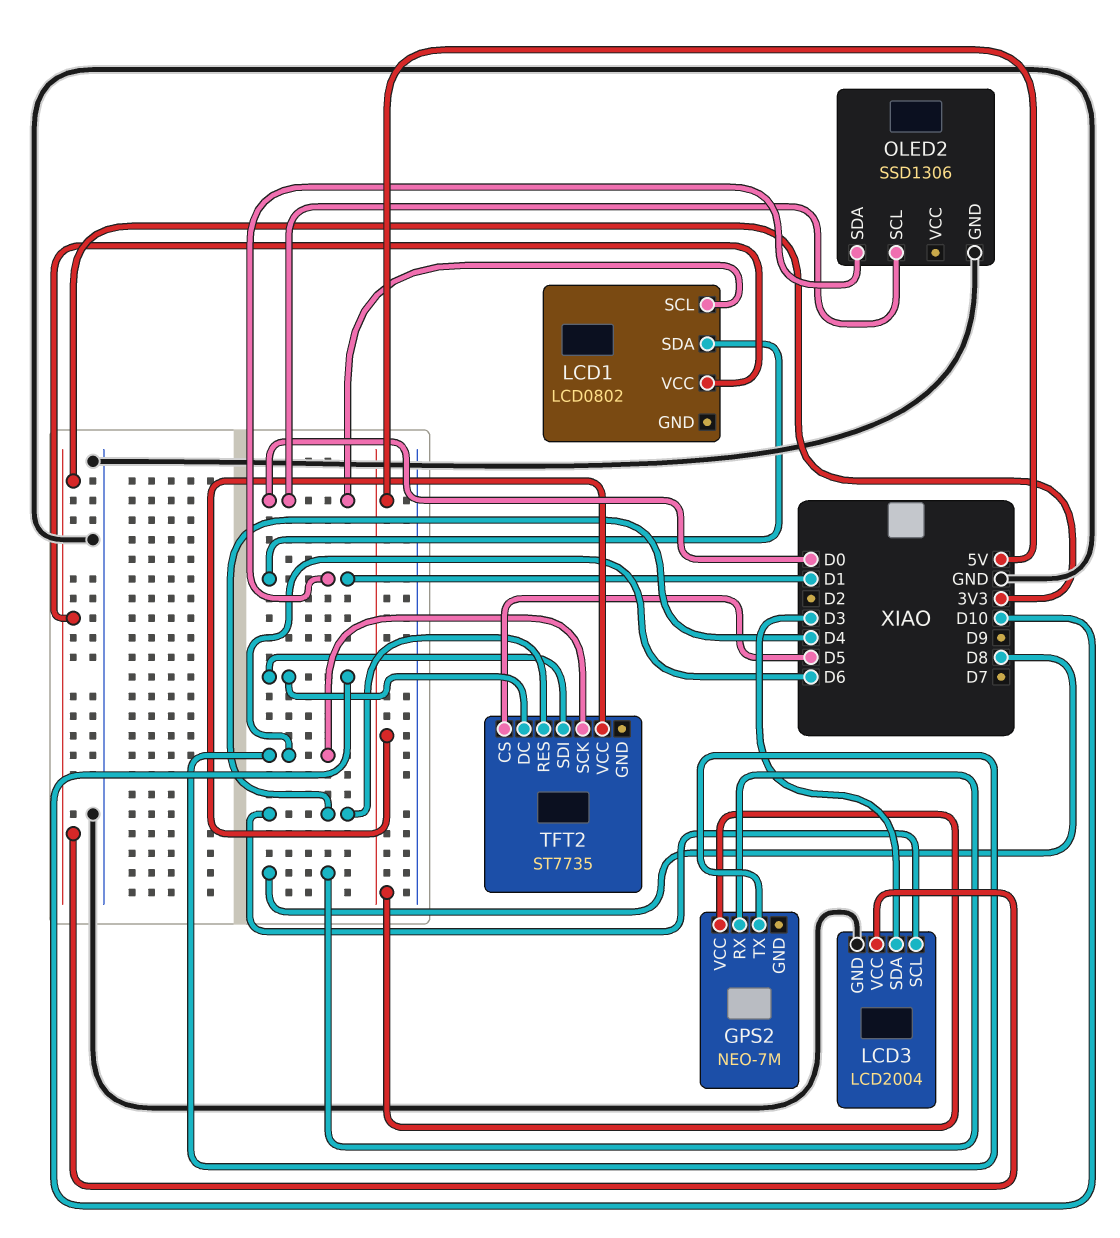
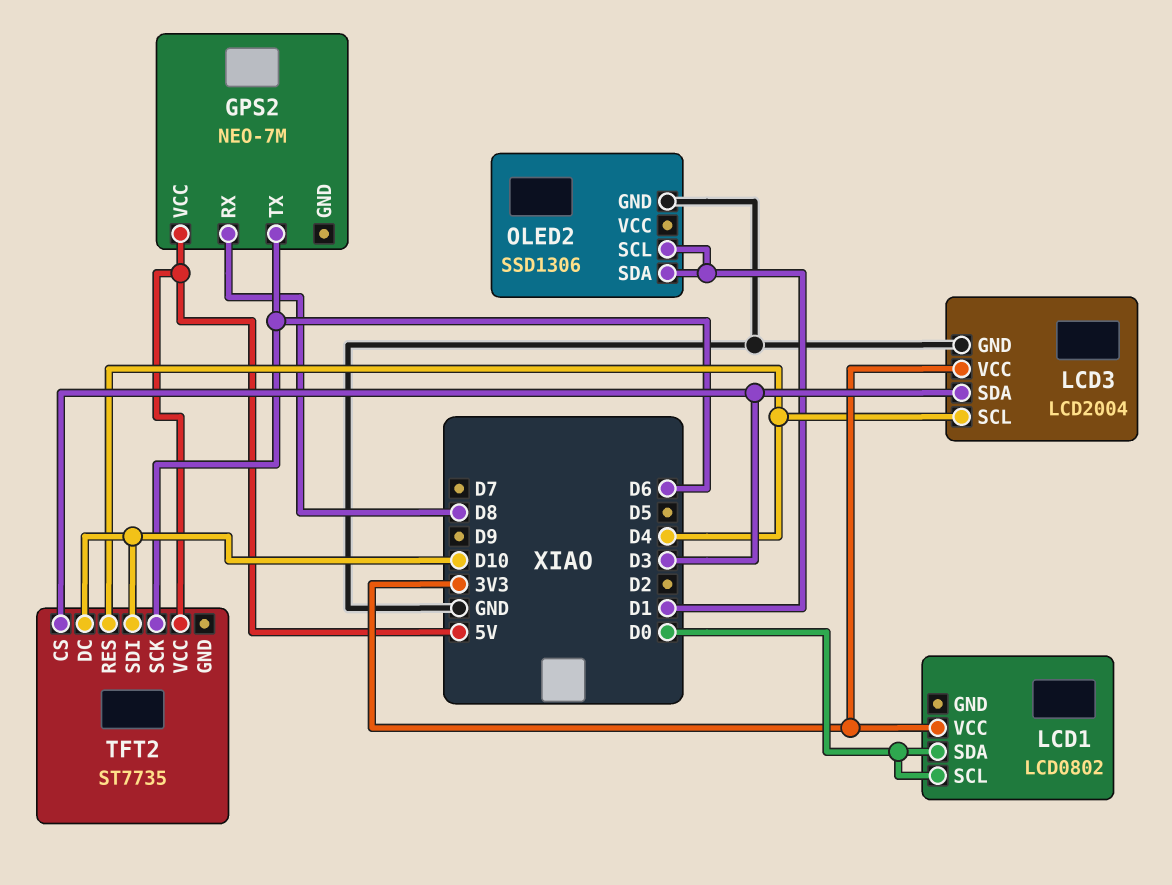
LCD1 pin SDA: D1 -> D0
OLED2 pin SCL: D0 -> D1
TFT2 pin CS: D5 -> D3

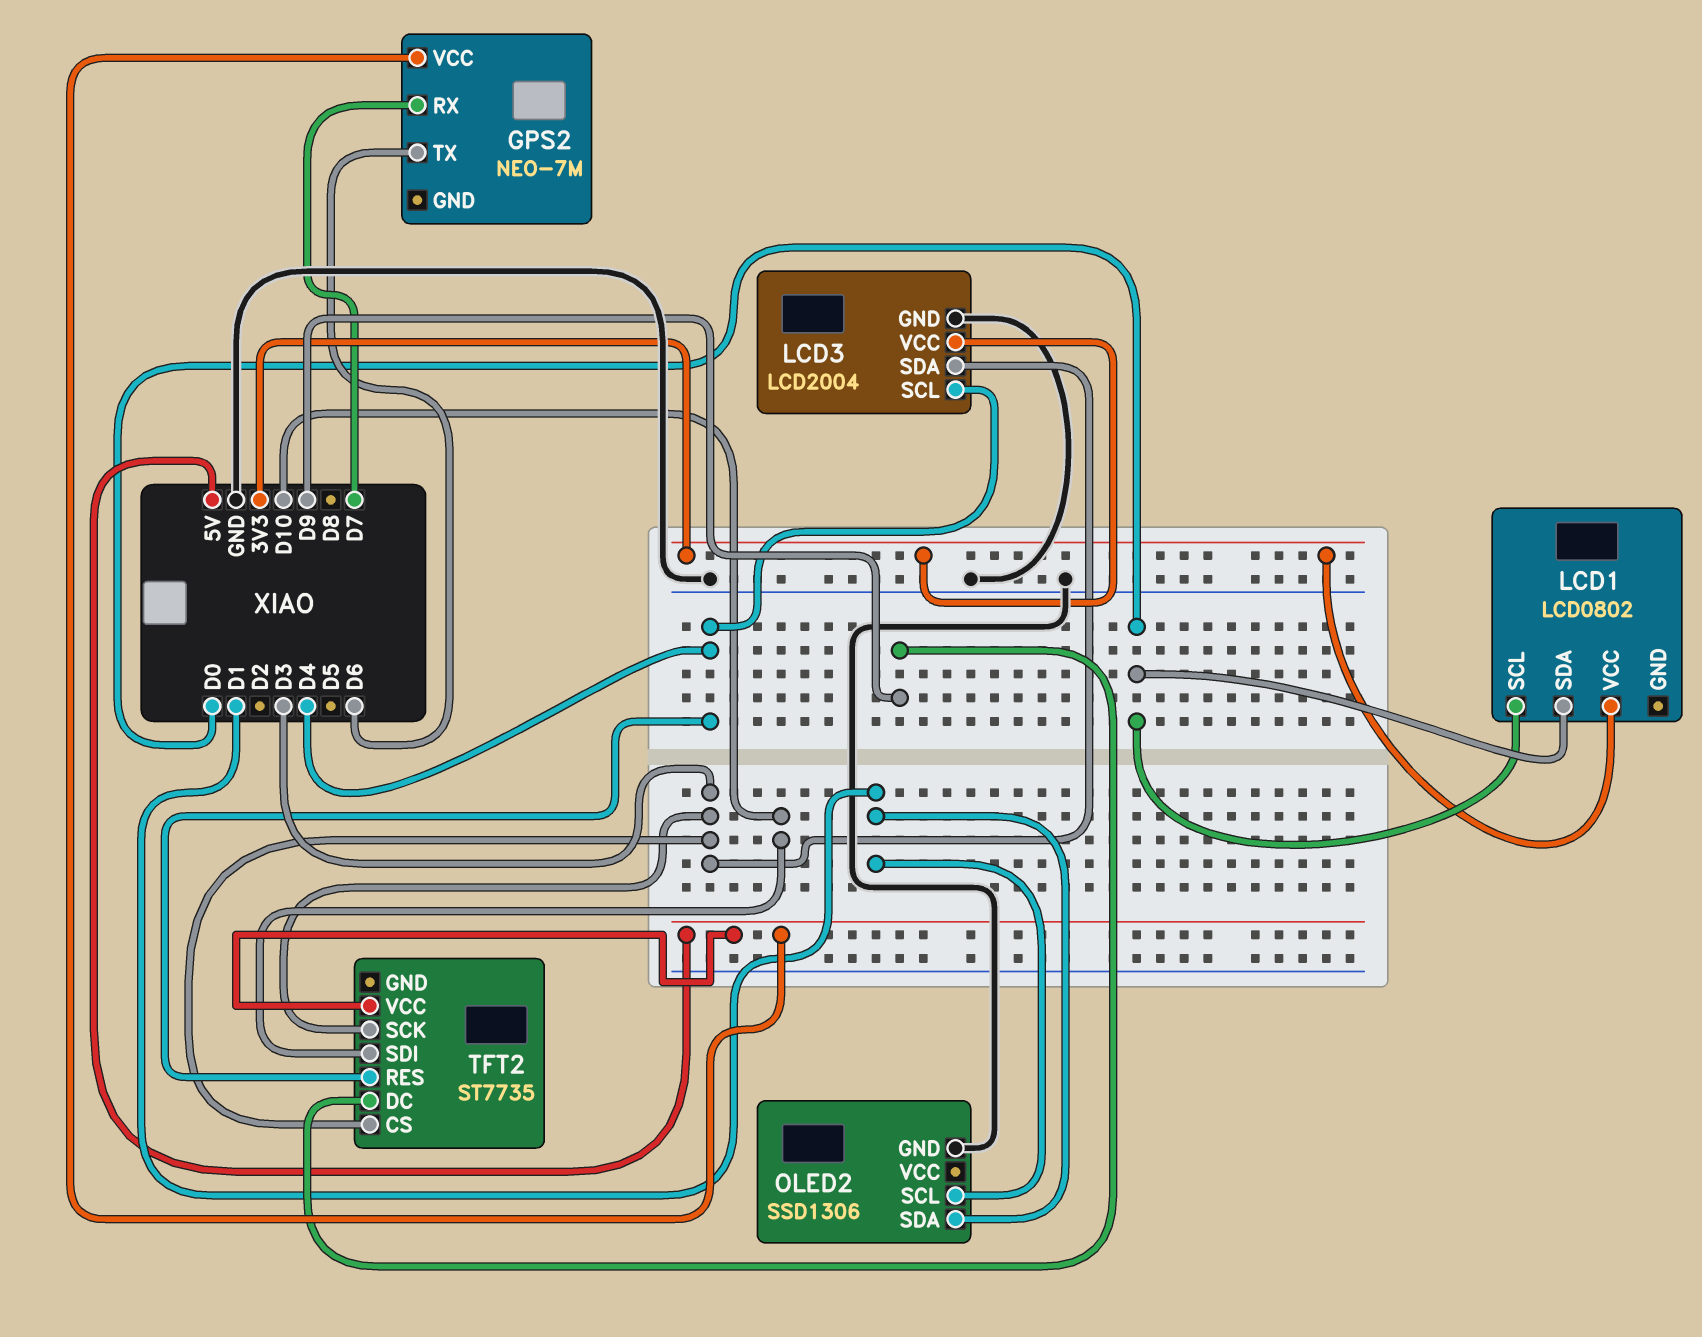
GPS2 pin RX: D8 -> D7
TFT2 pin DC: D10 -> D9
TFT2 pin SCK: D6 -> D3

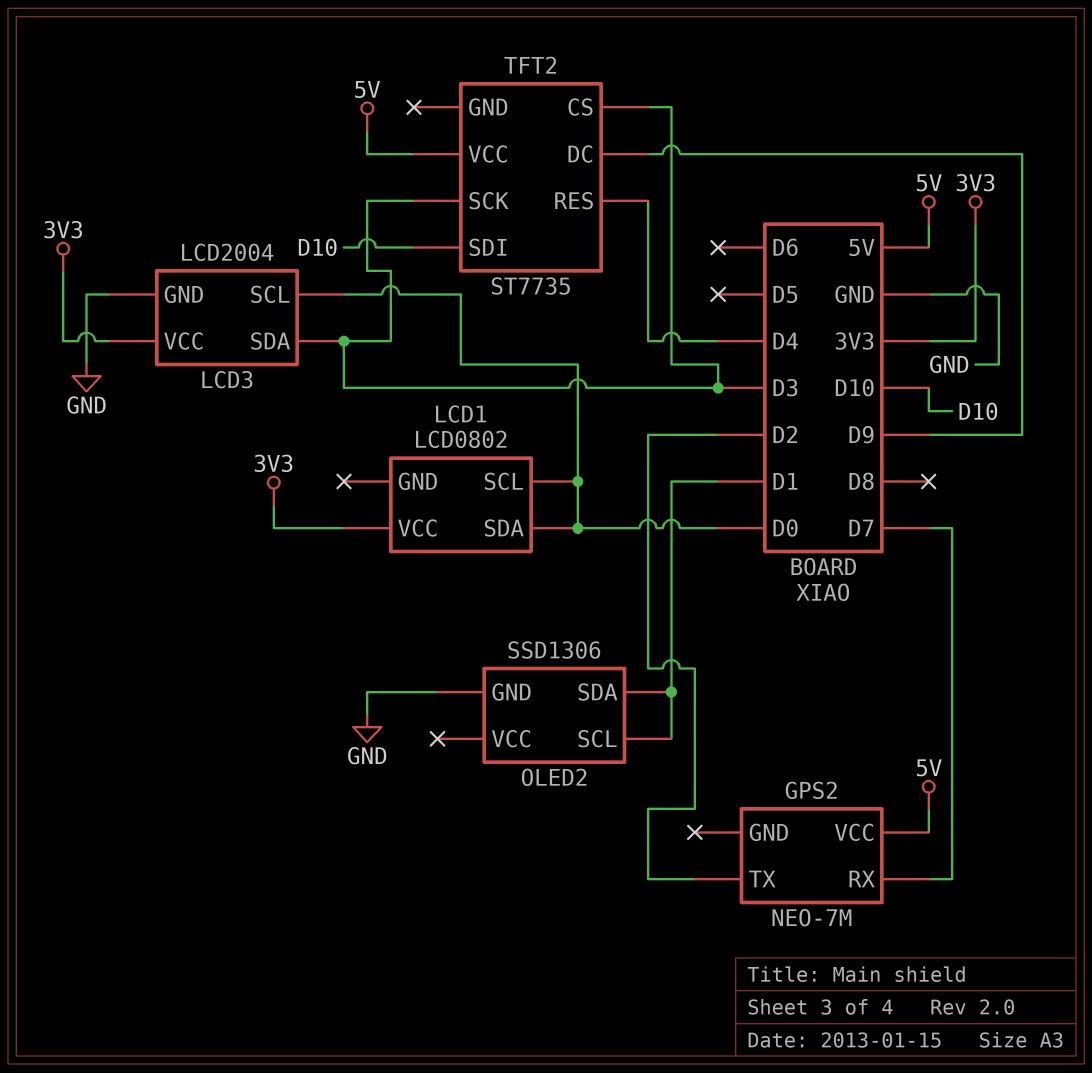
GPS2 pin TX: D6 -> D2
LCD3 pin SCL: D4 -> D0

